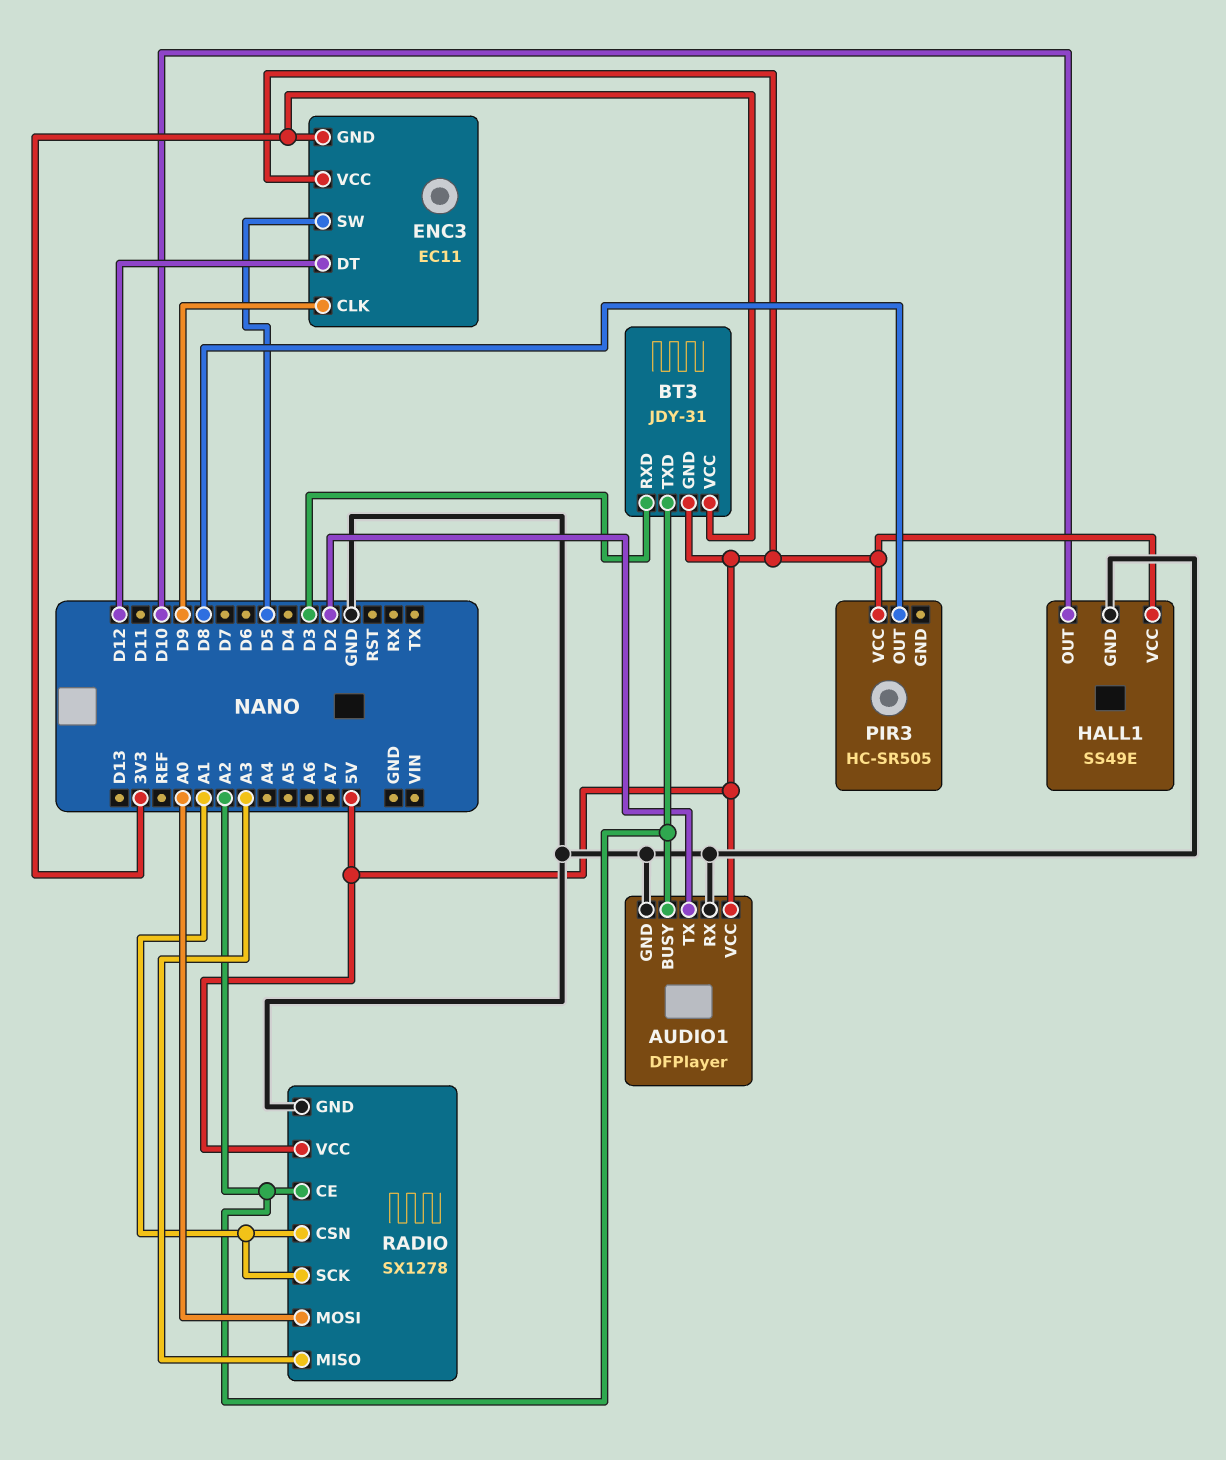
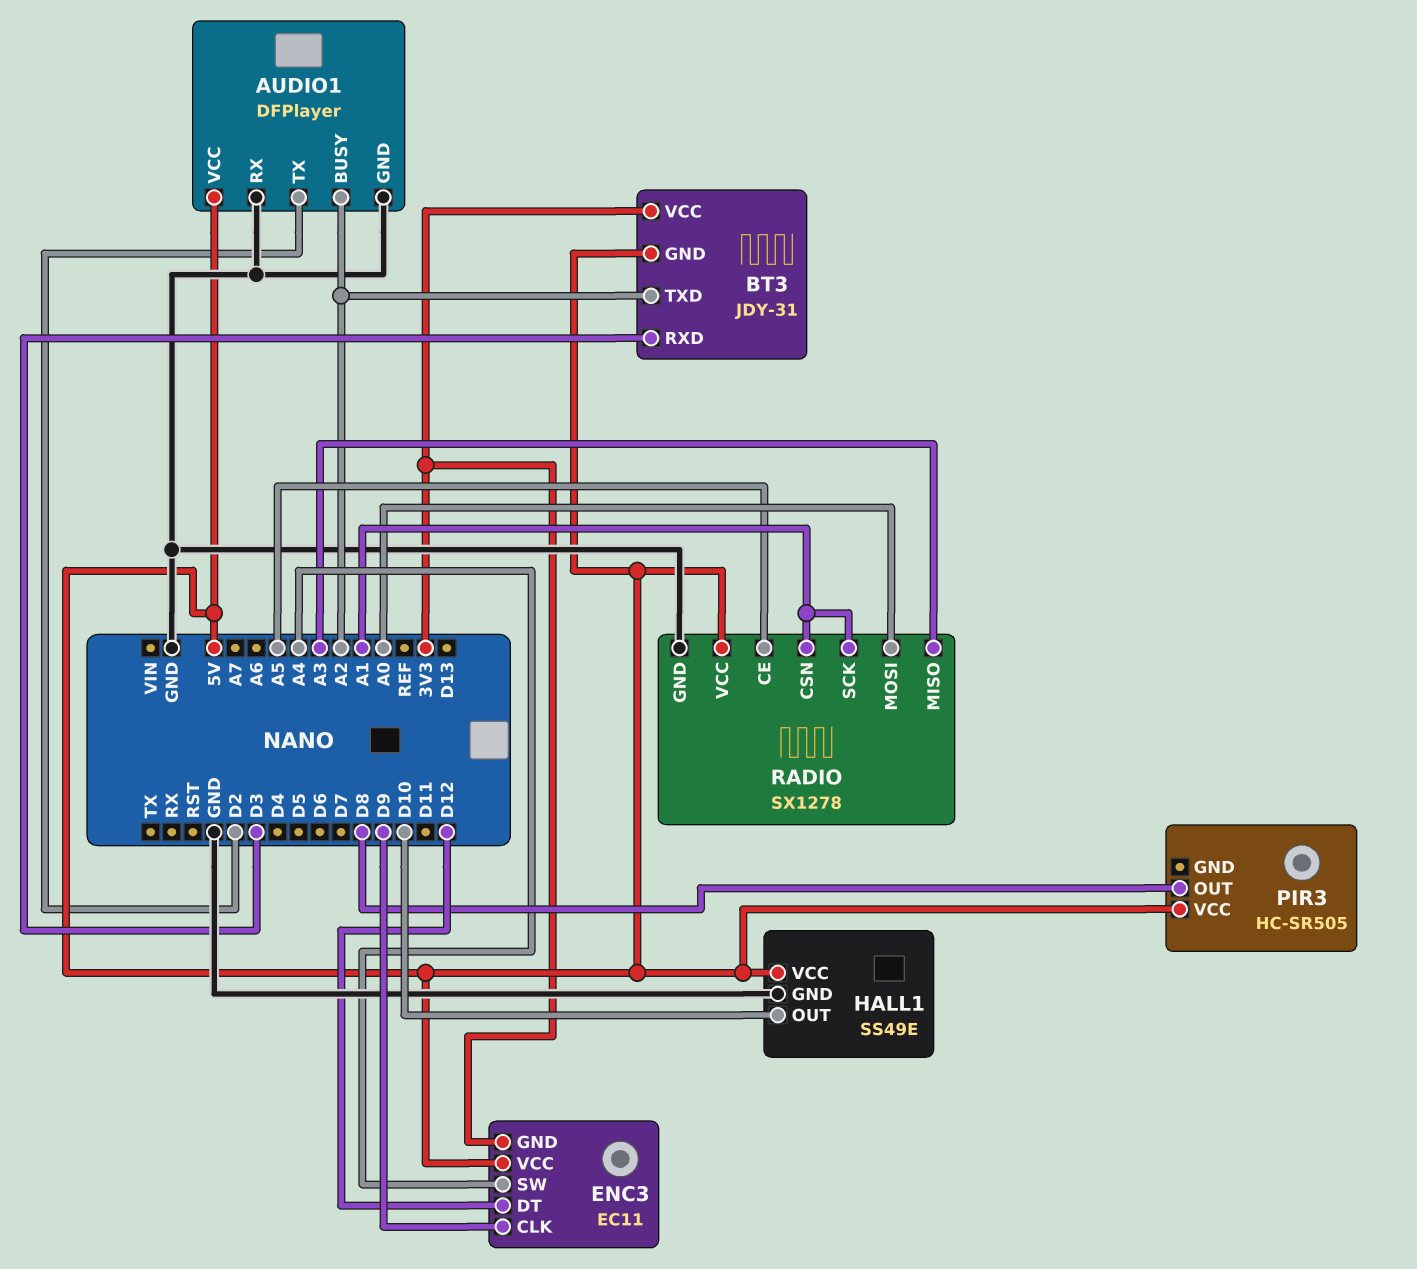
ENC3 pin SW: D5 -> A4
RADIO pin CE: A2 -> A5

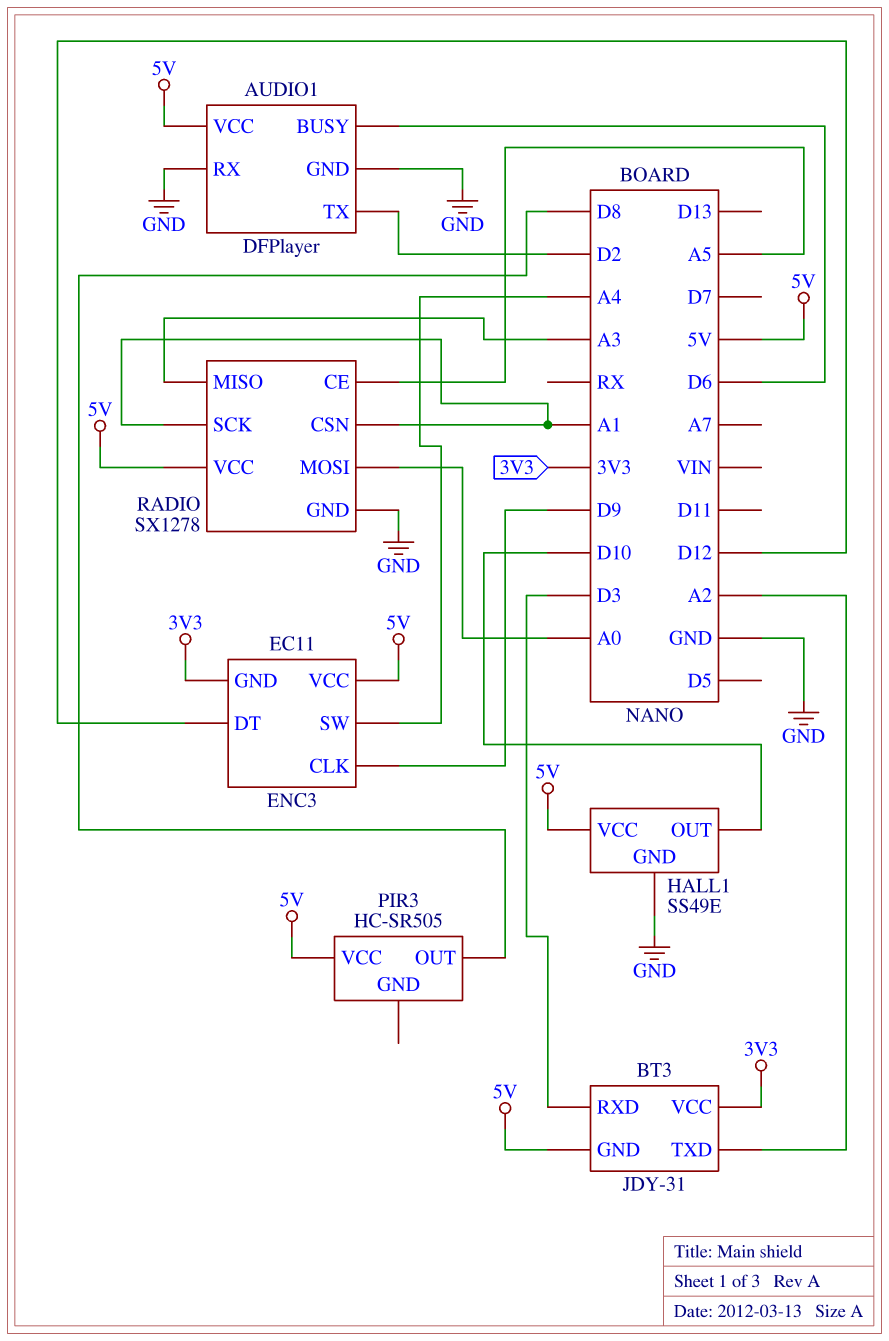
AUDIO1 pin BUSY: A2 -> D6

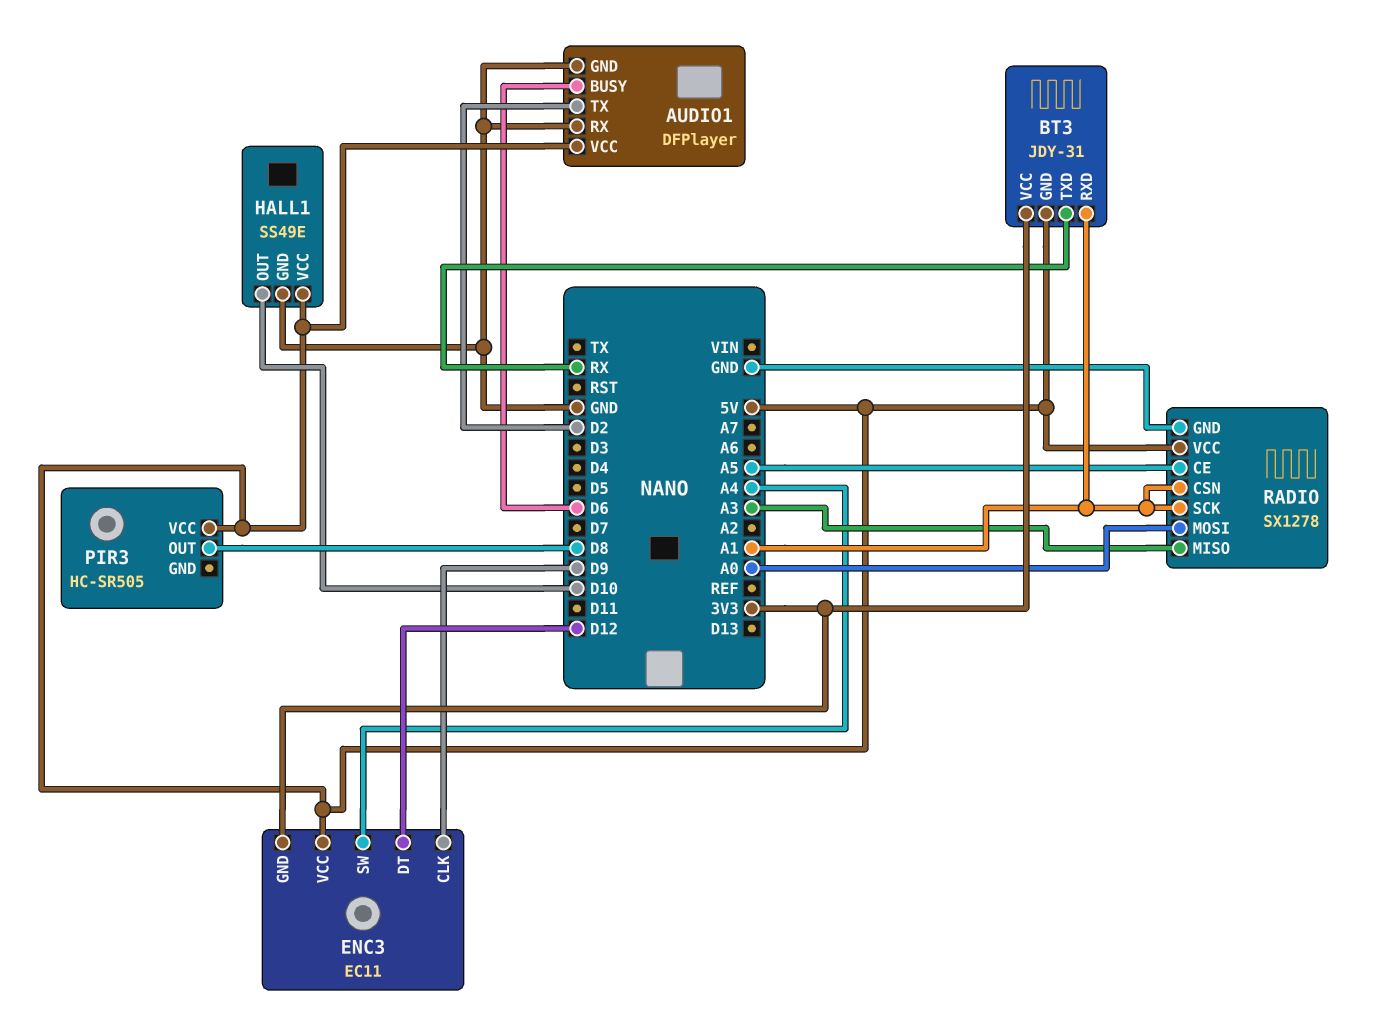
BT3 pin RXD: D3 -> A1
BT3 pin TXD: A2 -> RX

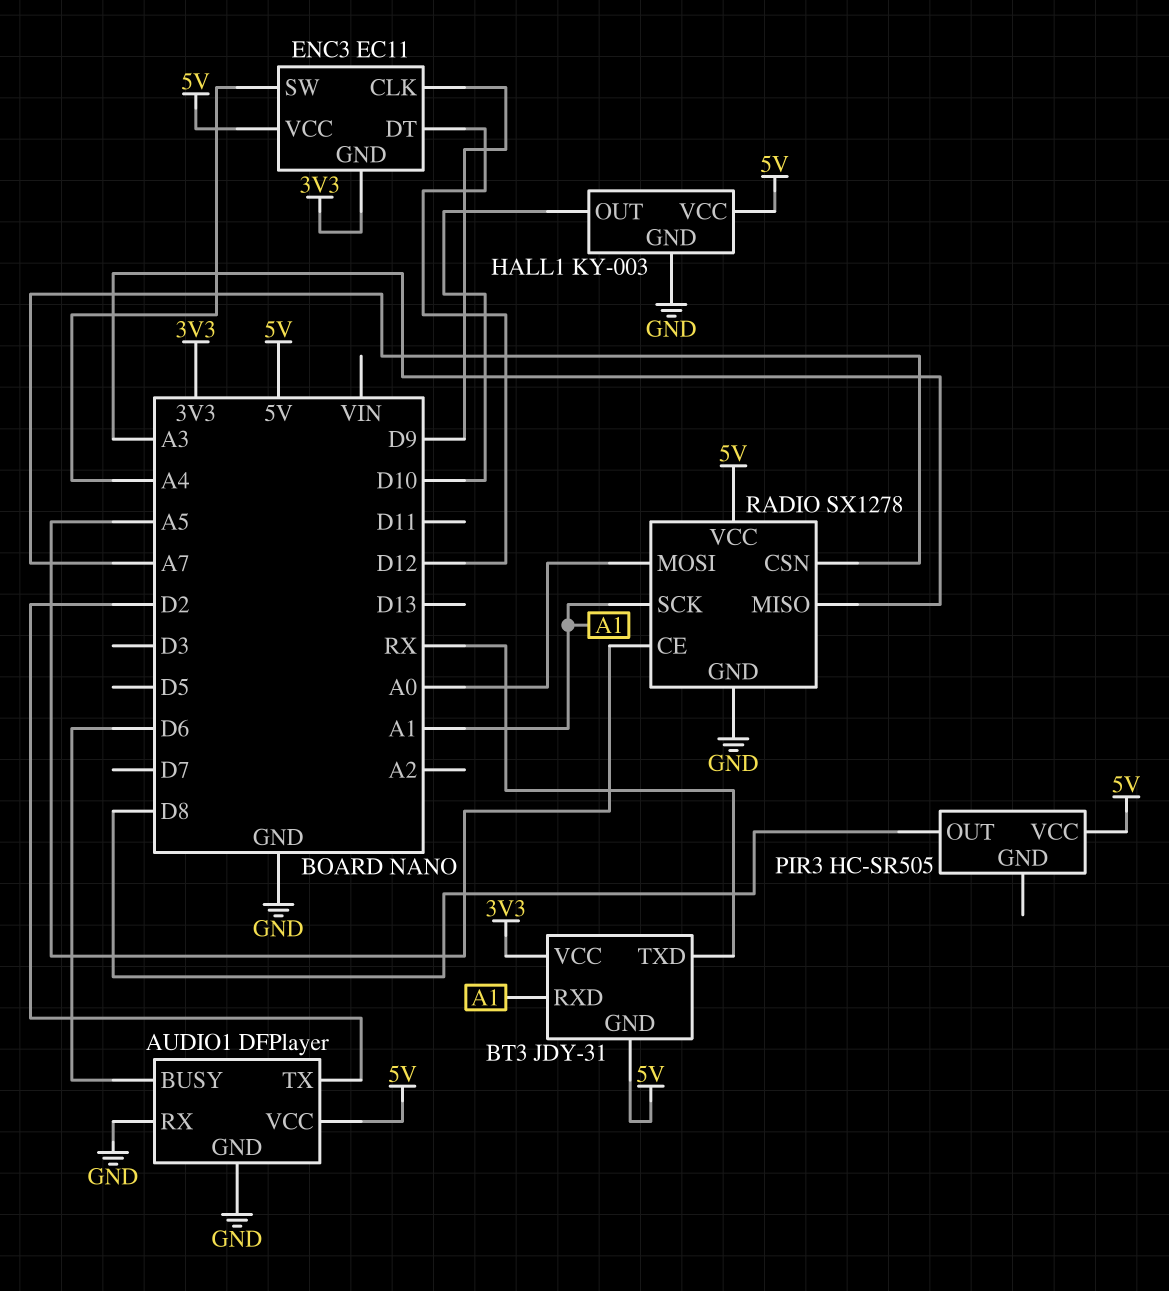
HALL1: SS49E -> KY-003
RADIO pin CSN: A1 -> A7

